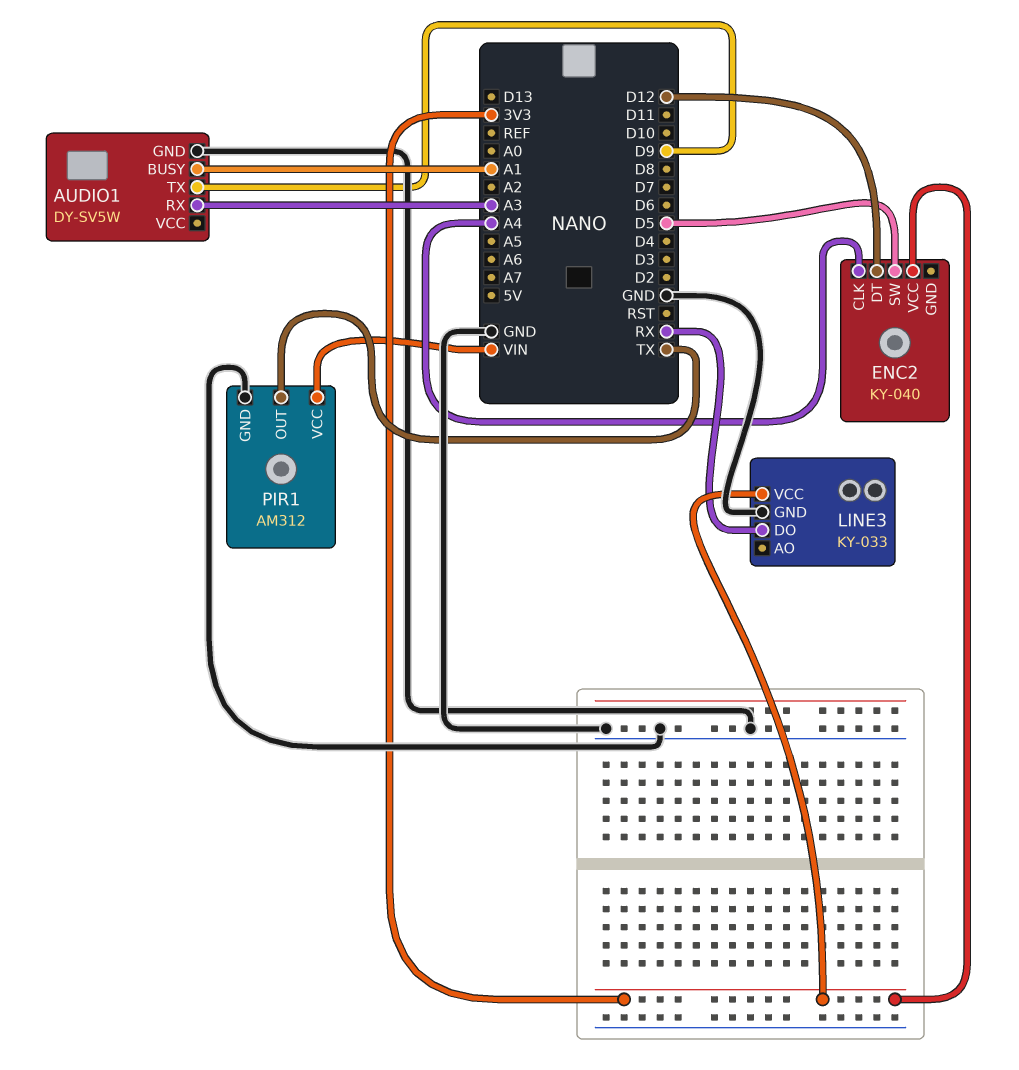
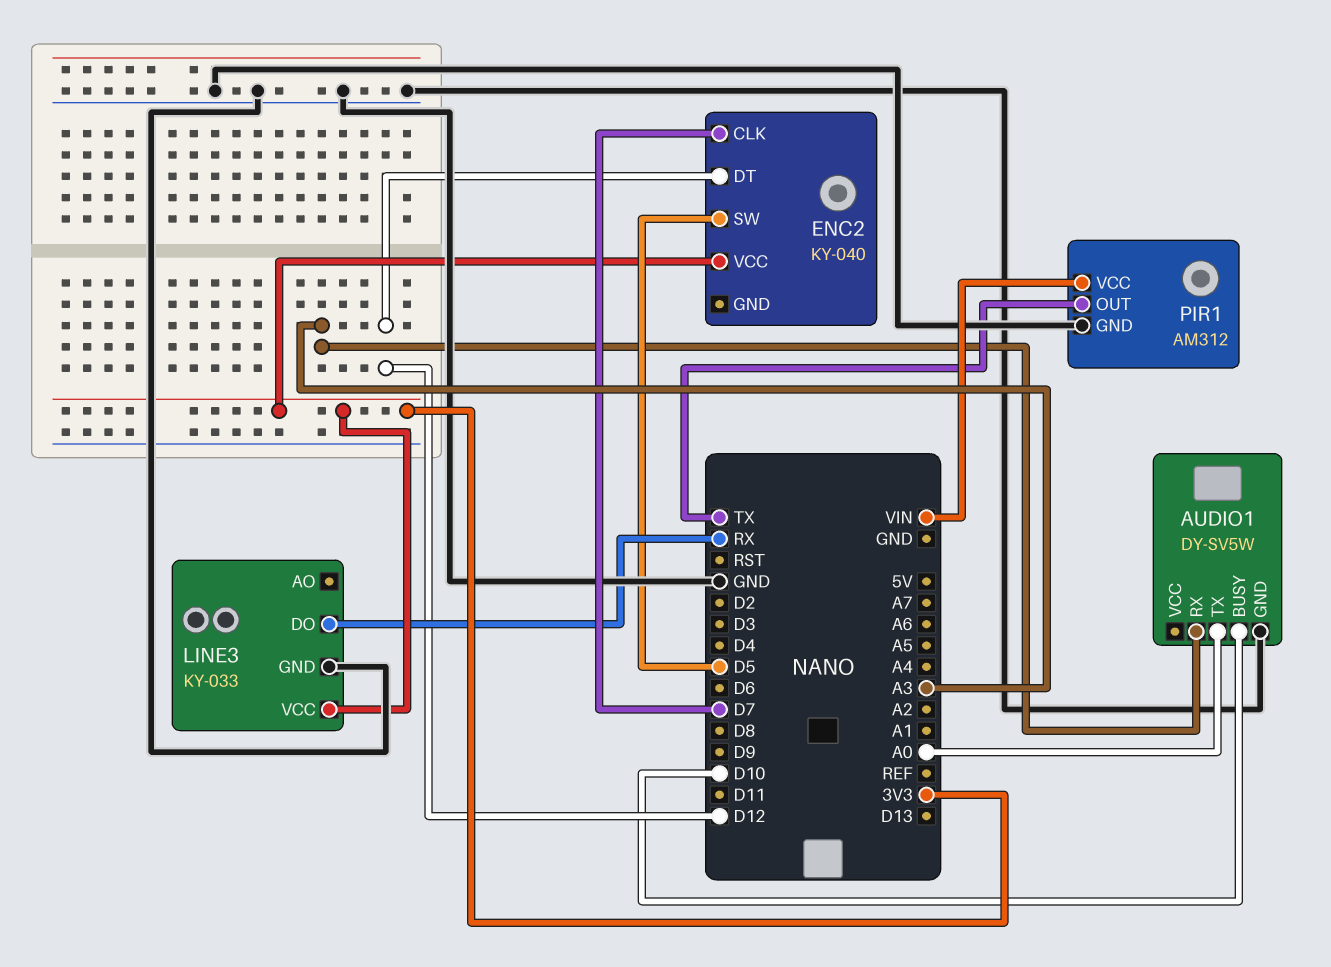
AUDIO1 pin BUSY: A1 -> D10
AUDIO1 pin TX: D9 -> A0
ENC2 pin CLK: A4 -> D7

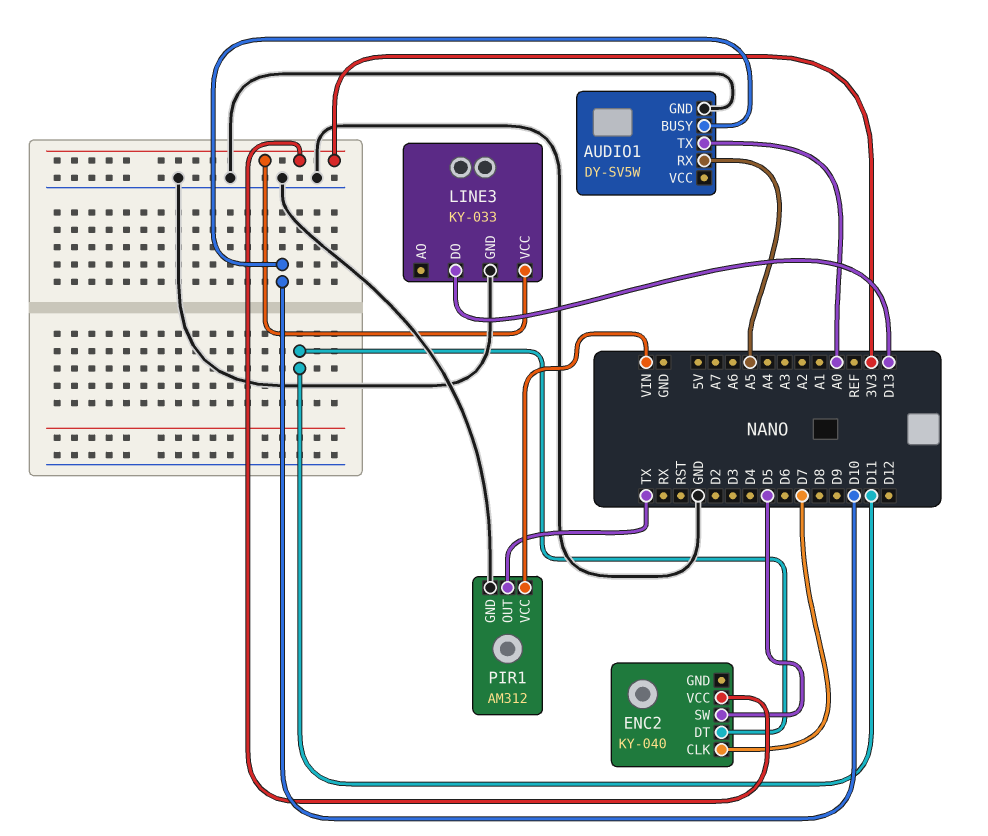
AUDIO1 pin RX: A3 -> A5
ENC2 pin DT: D12 -> D11
LINE3 pin DO: RX -> D13

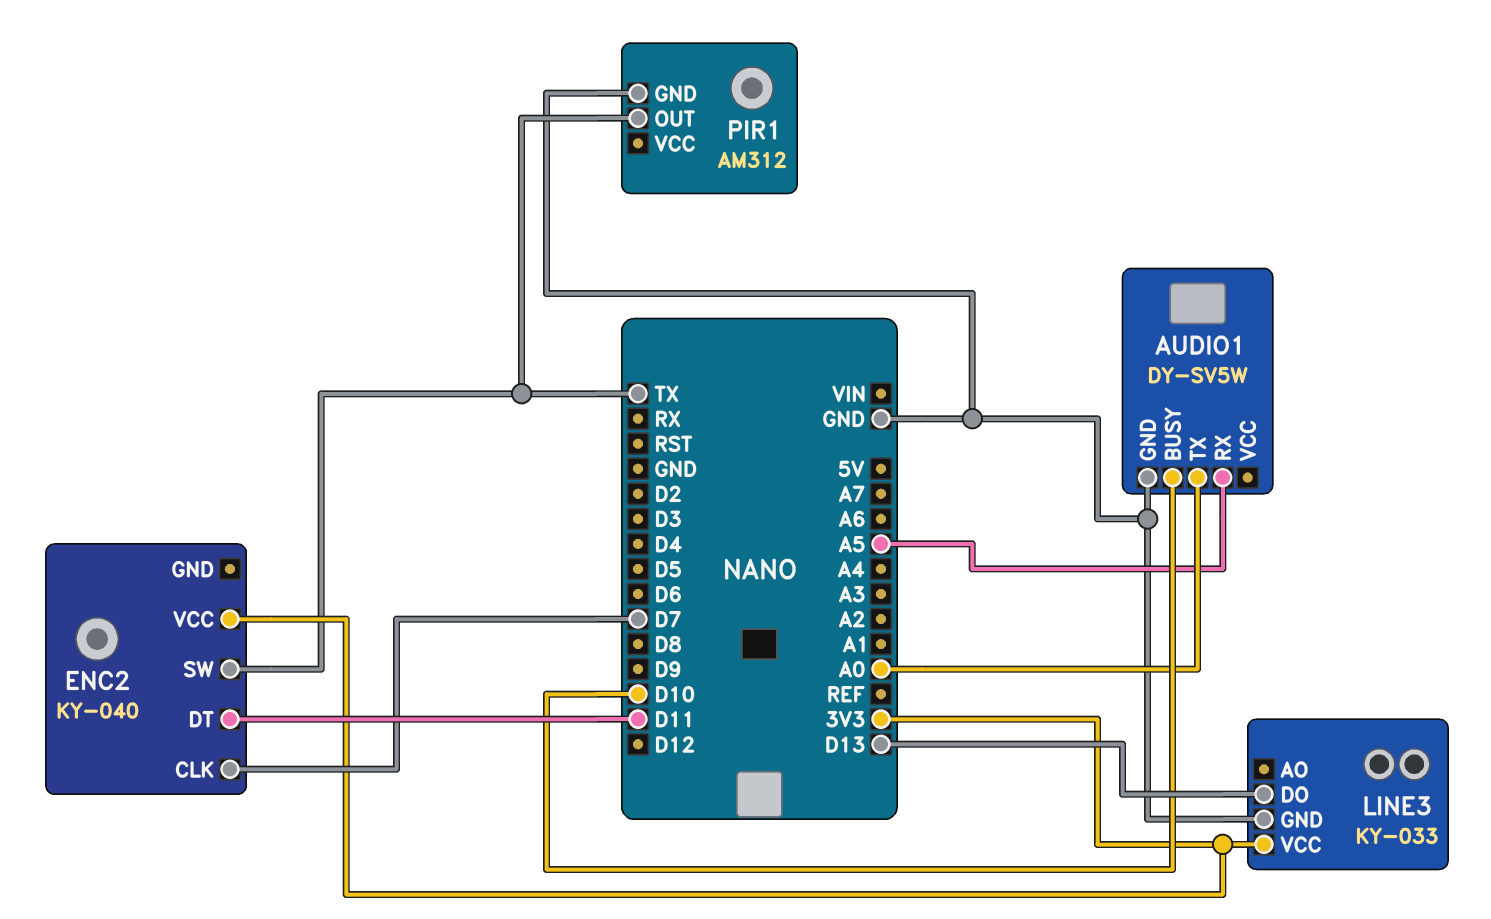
ENC2 pin SW: D5 -> TX
PIR1 pin VCC: VIN -> none

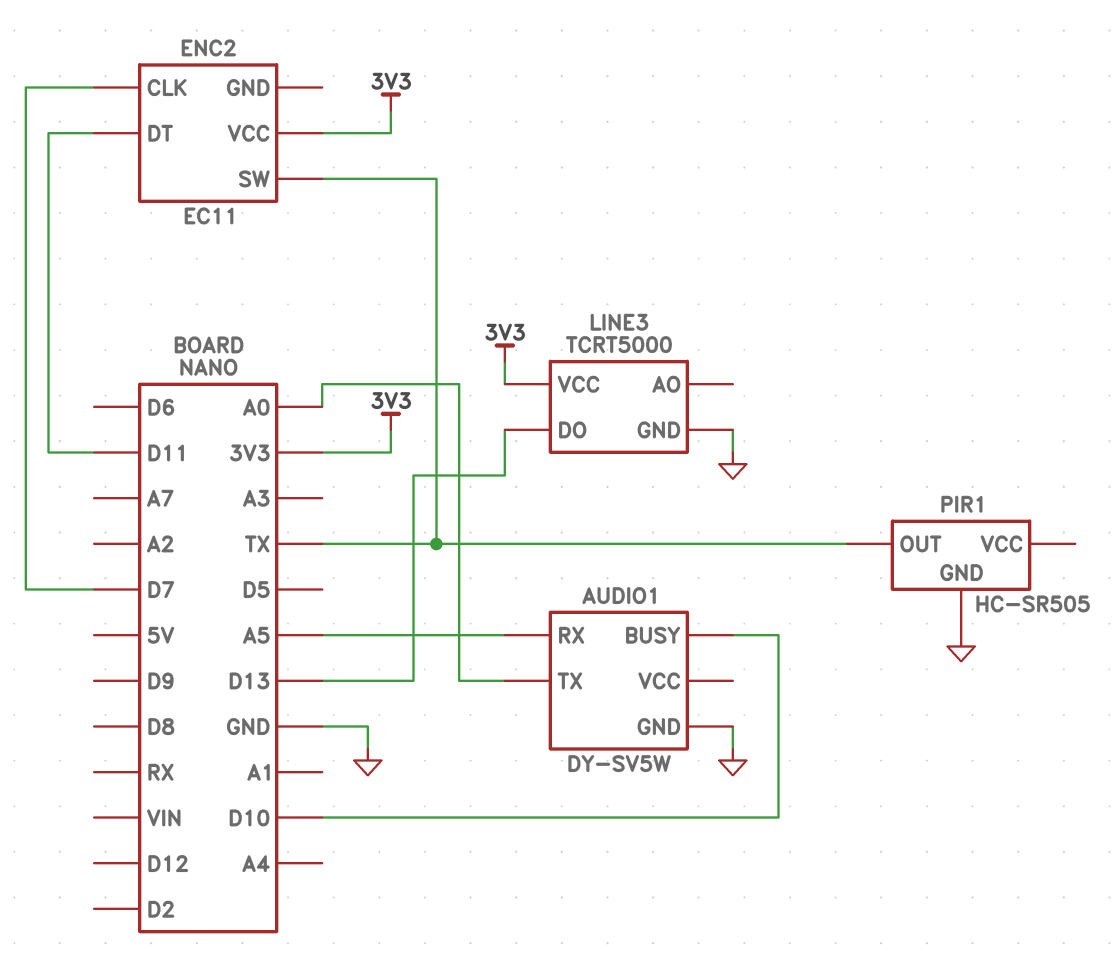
ENC2: KY-040 -> EC11
LINE3: KY-033 -> TCRT5000
PIR1: AM312 -> HC-SR505

